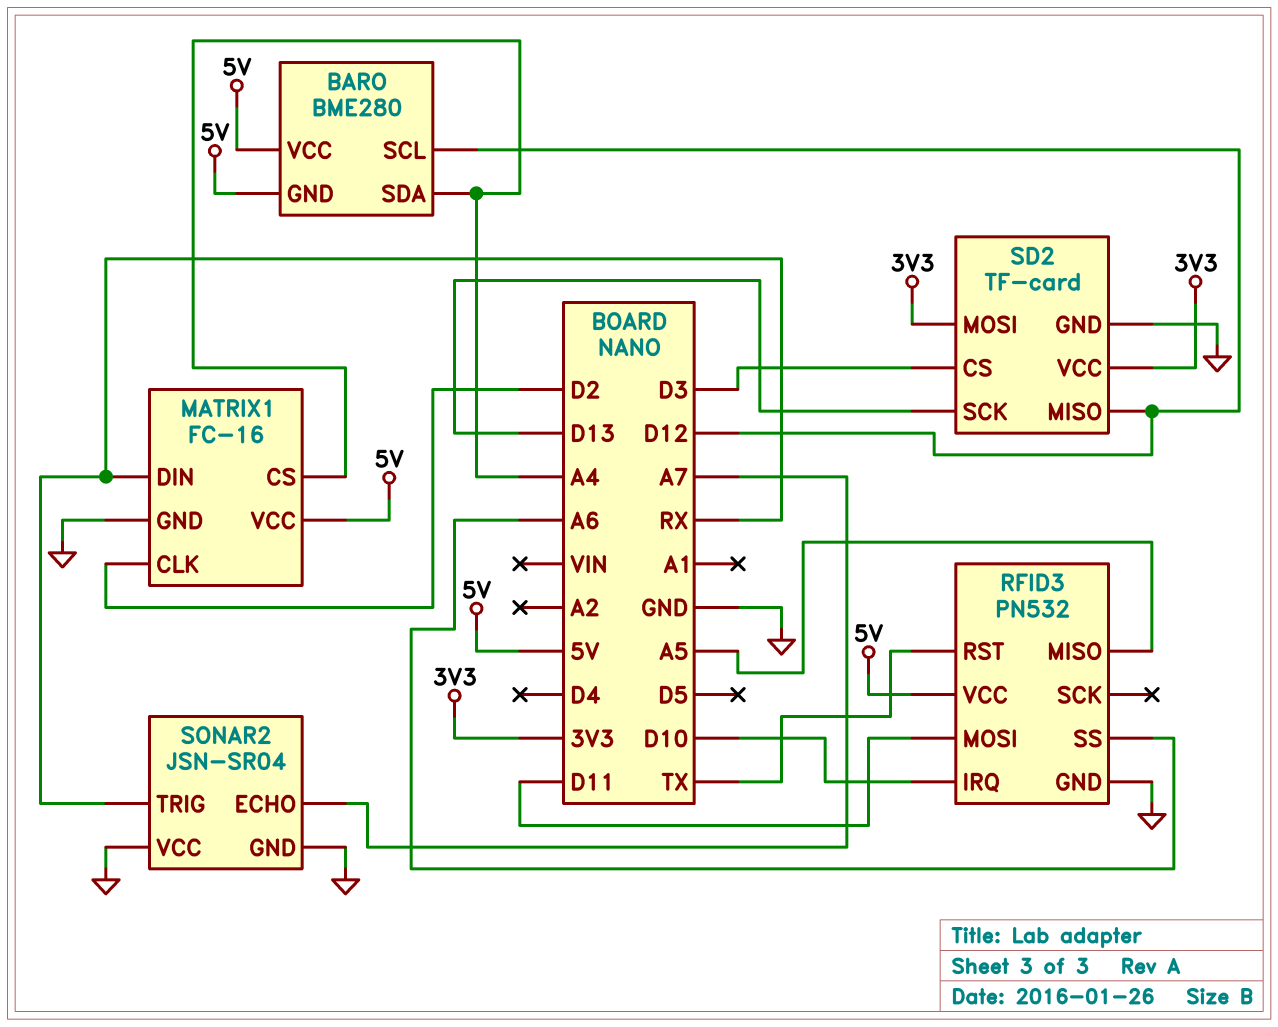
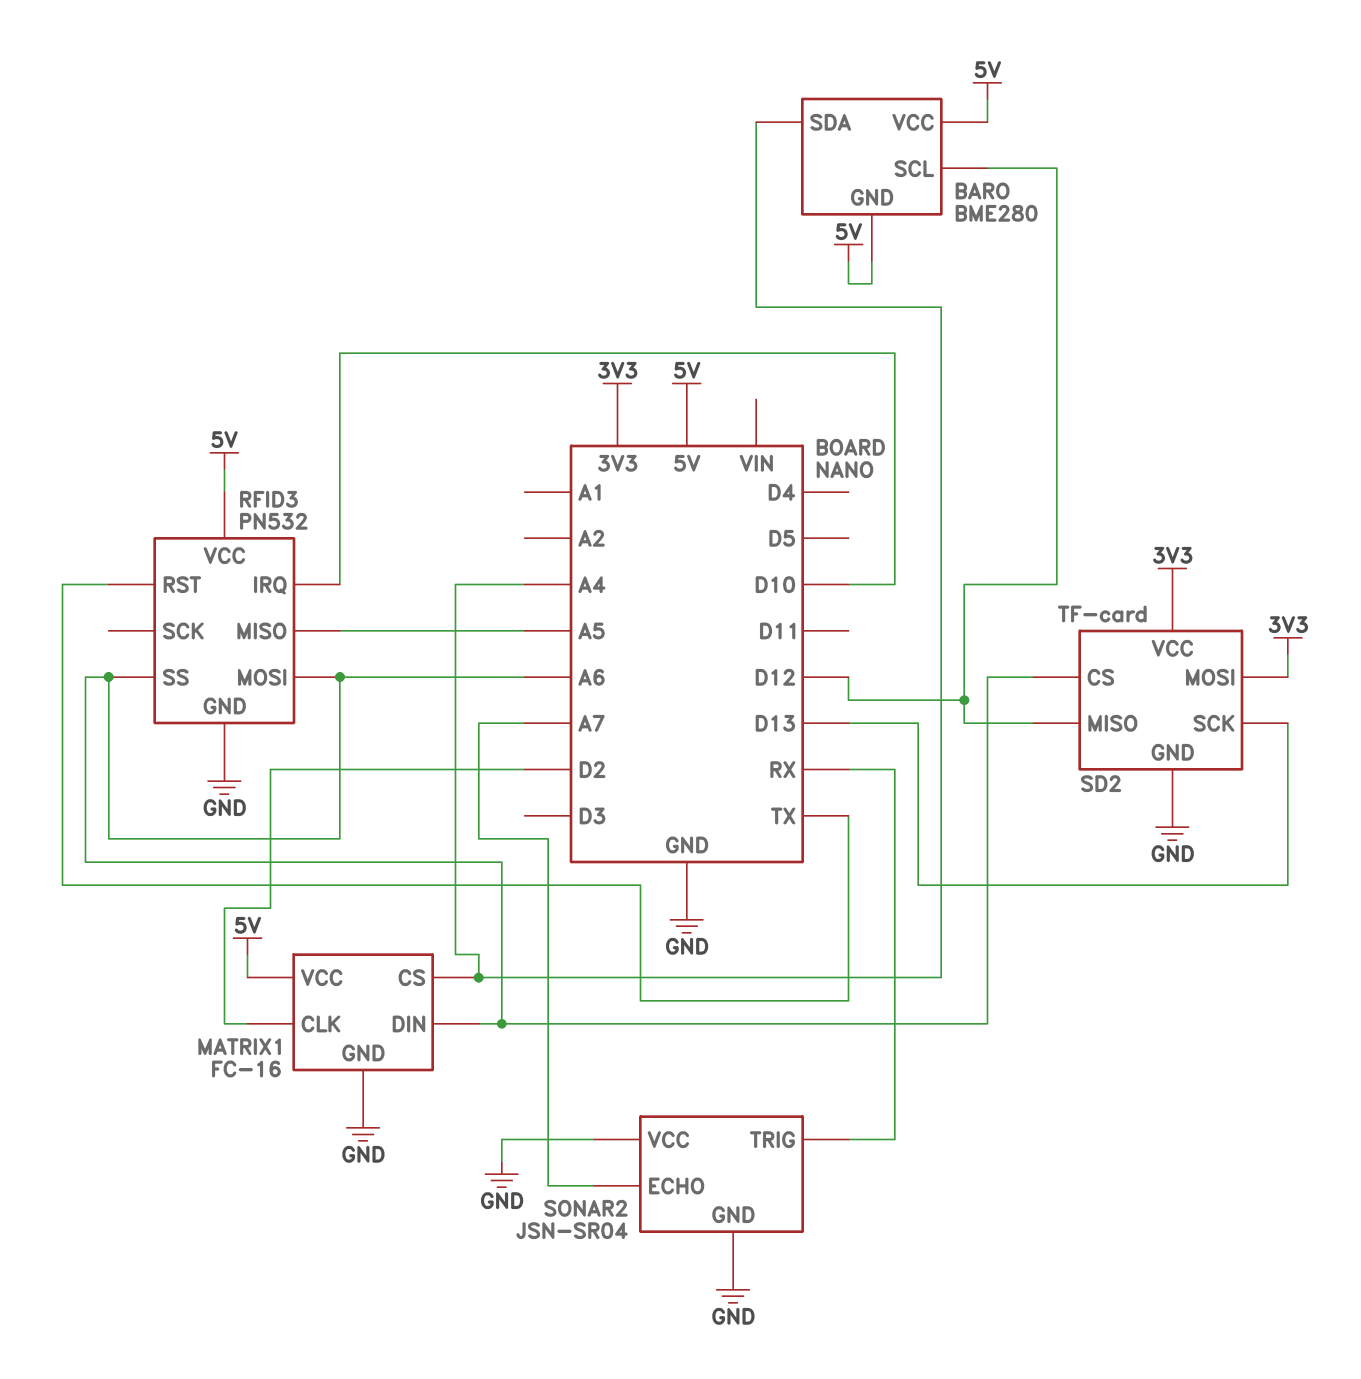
MATRIX1 pin DIN: RX -> A6
RFID3 pin MOSI: D11 -> A6
SD2 pin CS: D3 -> A6

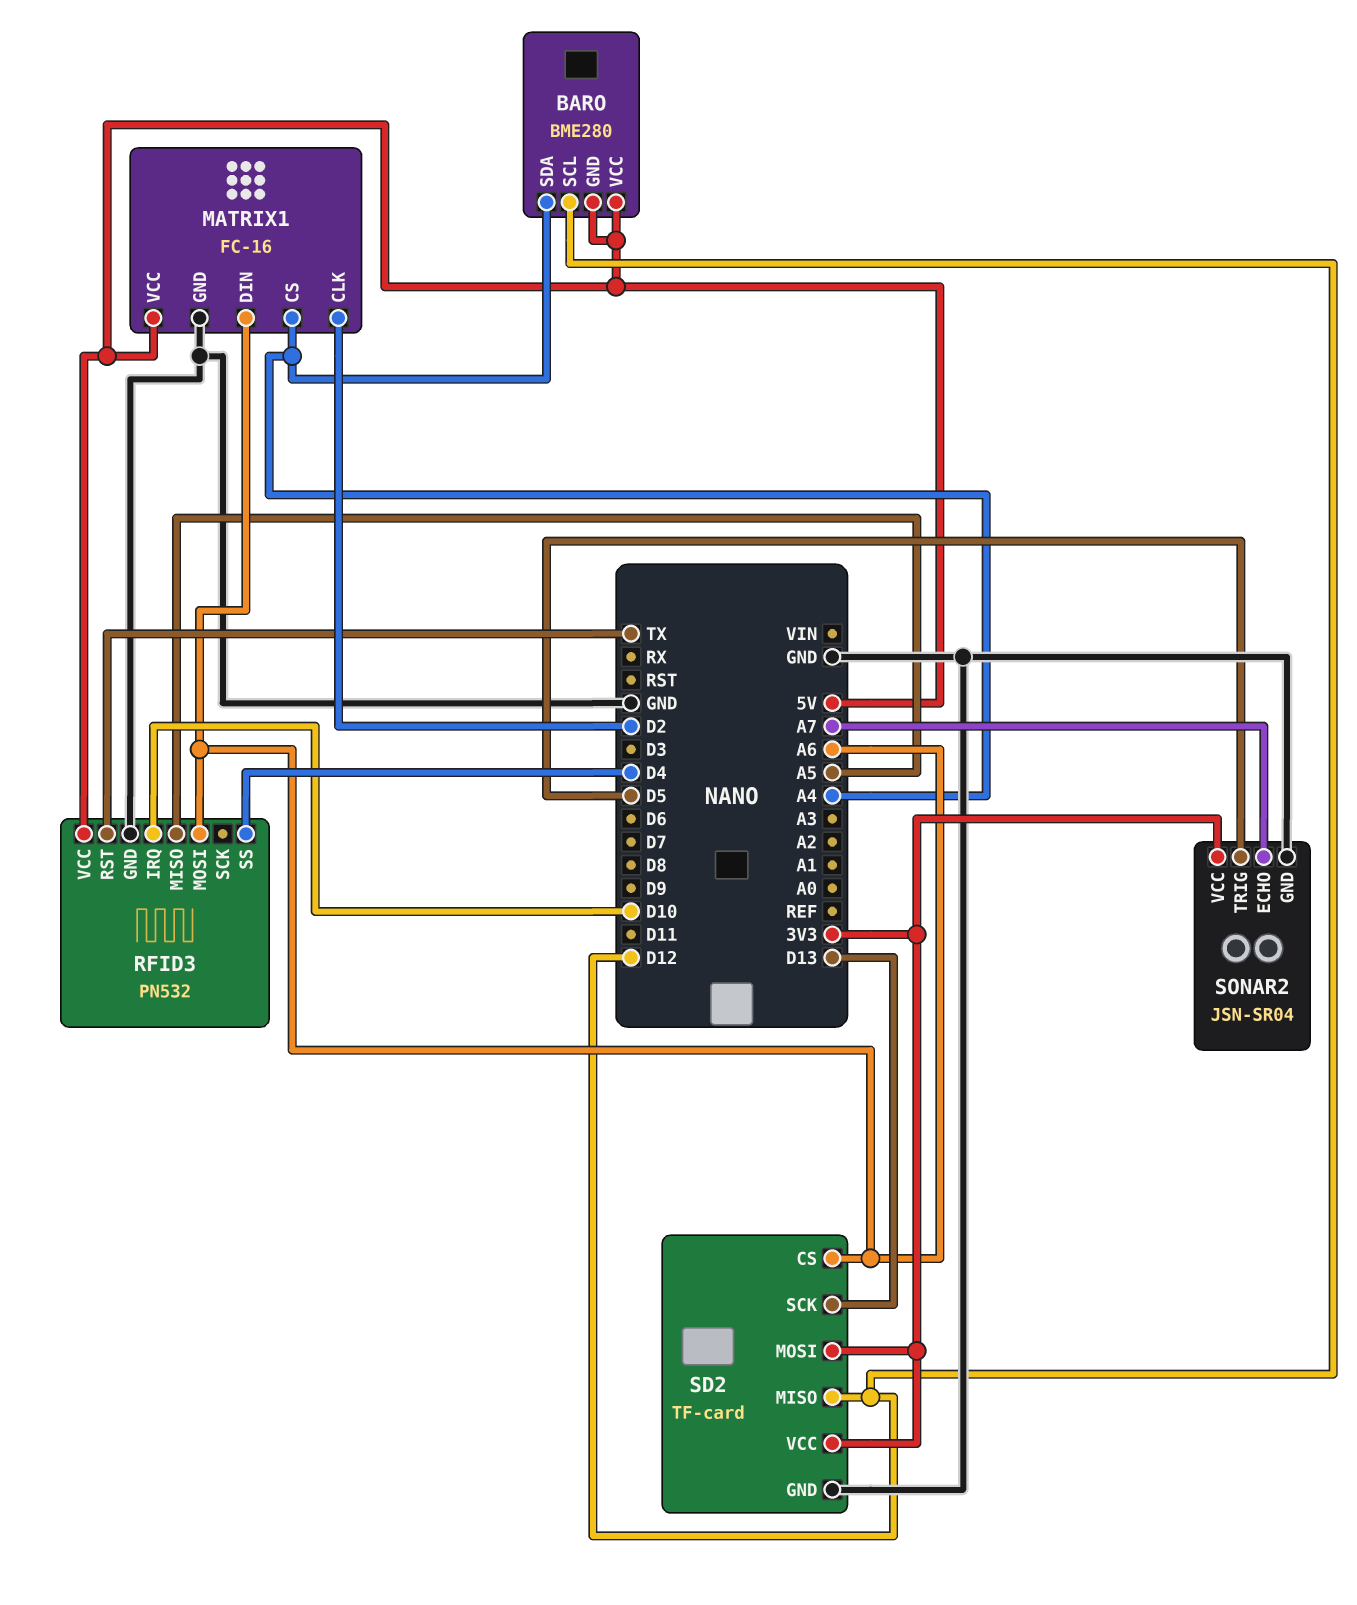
RFID3 pin SS: A6 -> D4
SONAR2 pin TRIG: RX -> D5
SONAR2 pin VCC: GND -> 3V3

